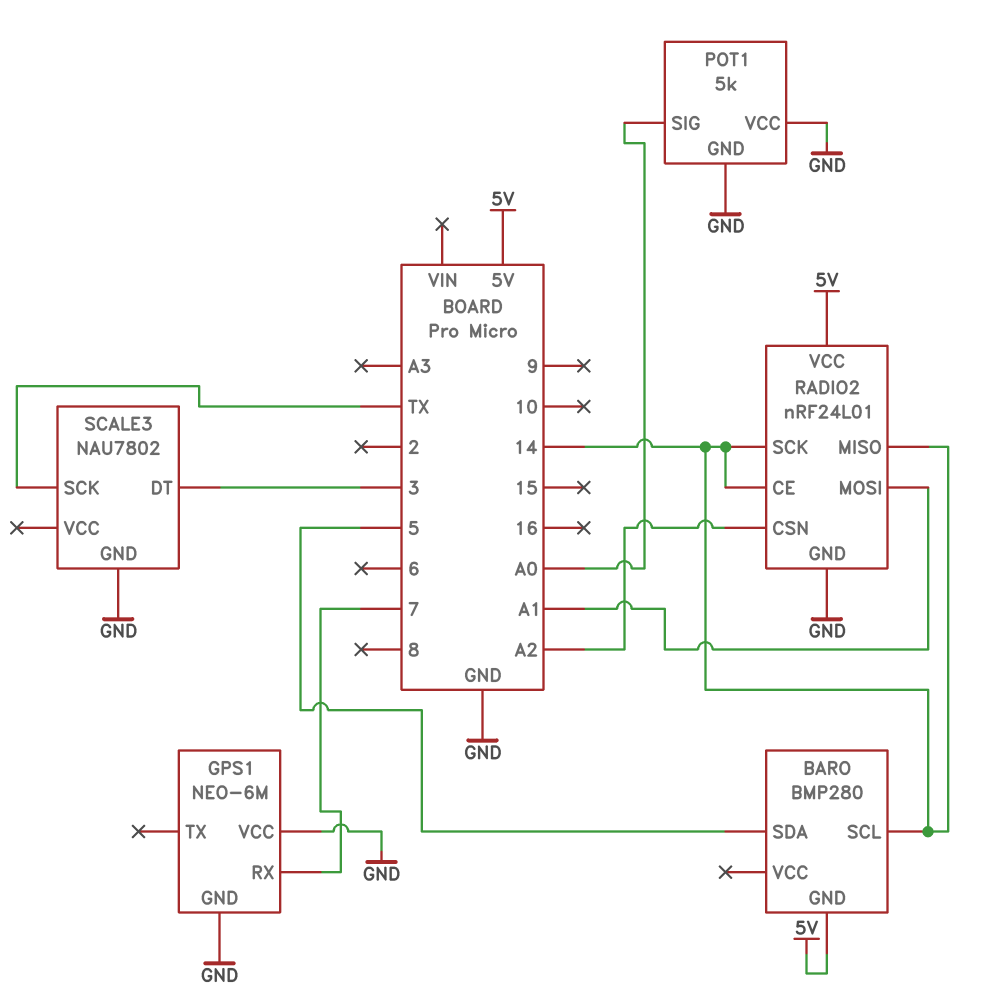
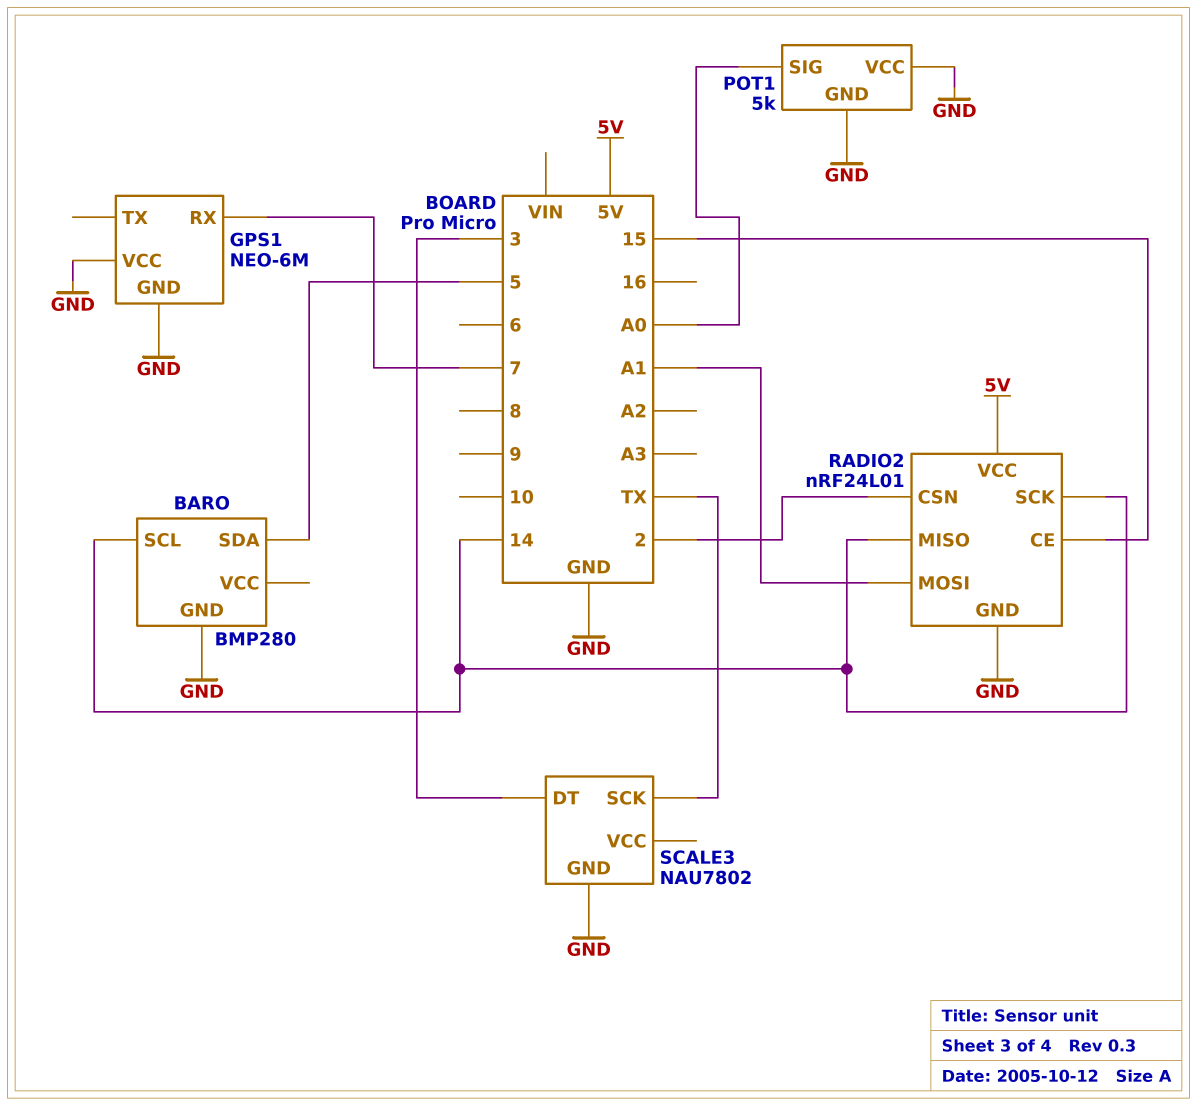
BARO pin GND: 5V -> GND
RADIO2 pin CE: 14 -> 15
RADIO2 pin CSN: A2 -> 2

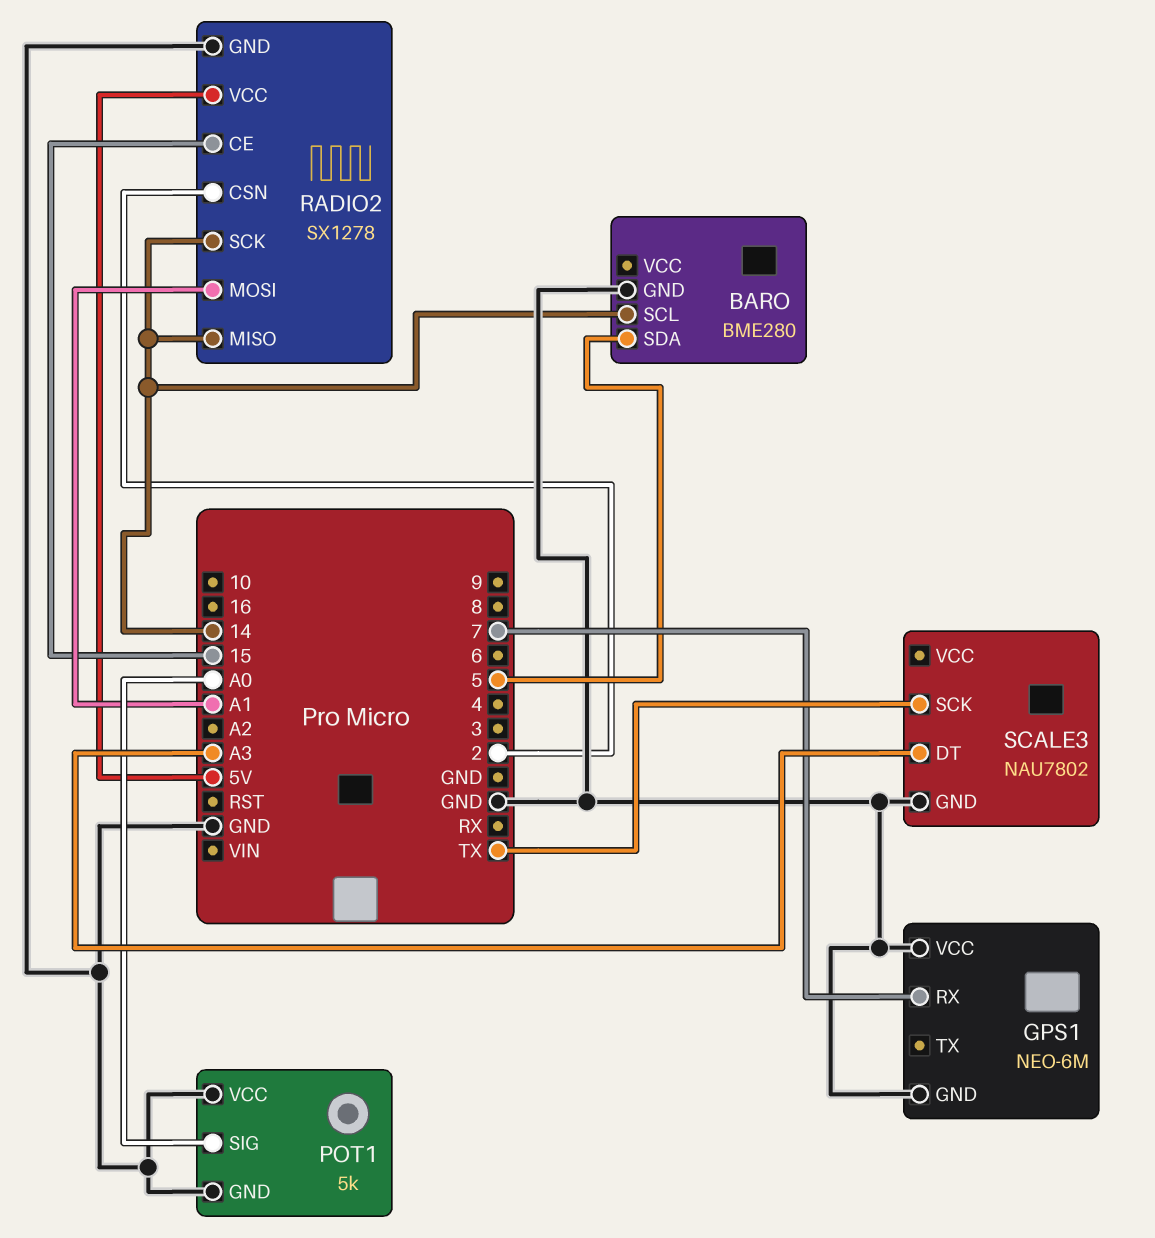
BARO: BMP280 -> BME280
RADIO2: nRF24L01 -> SX1278
SCALE3 pin DT: 3 -> A3

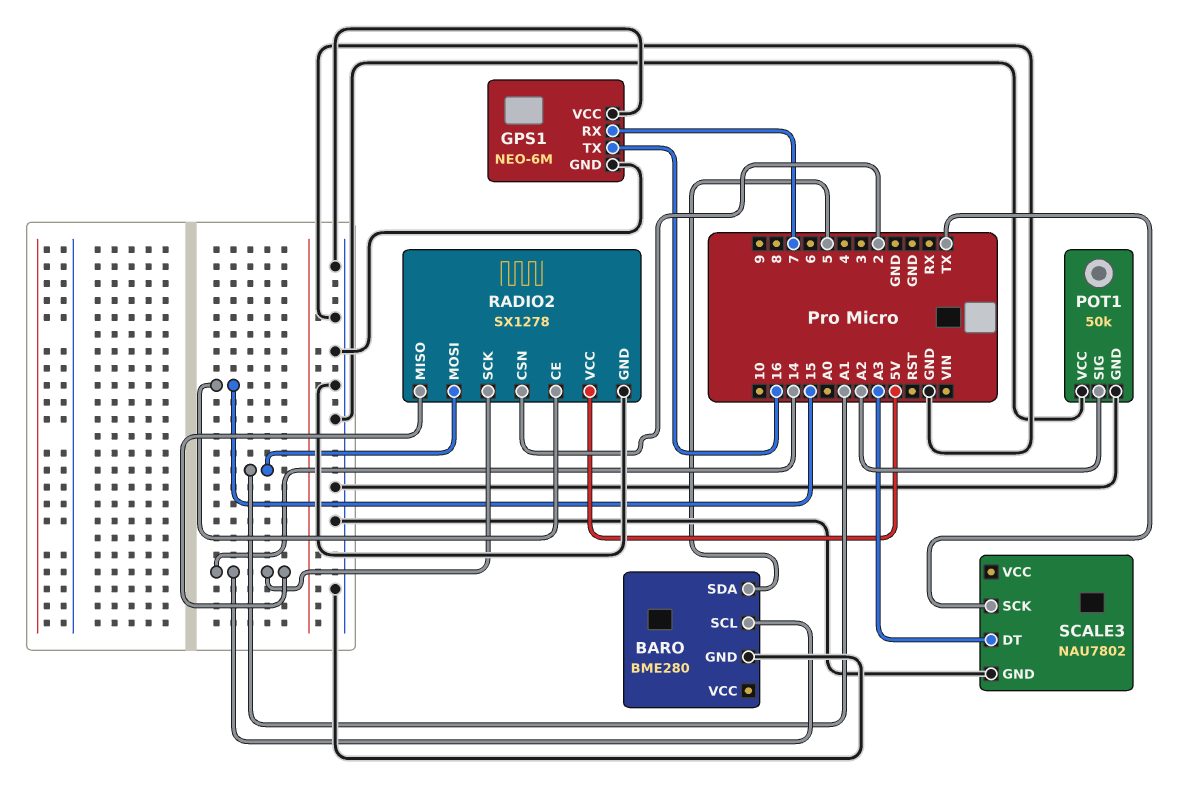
GPS1 pin TX: none -> 16
POT1: 5k -> 50k
POT1 pin SIG: A0 -> A2

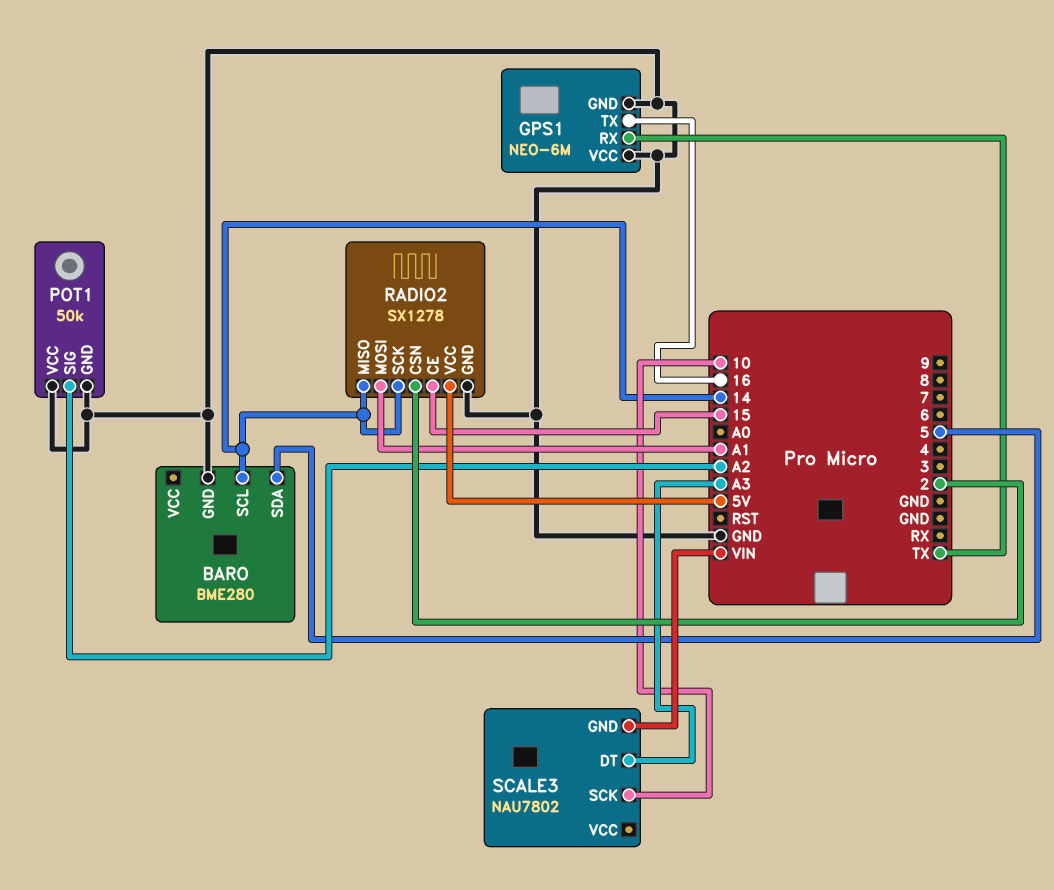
GPS1 pin RX: 7 -> TX
SCALE3 pin GND: GND -> VIN
SCALE3 pin SCK: TX -> 10

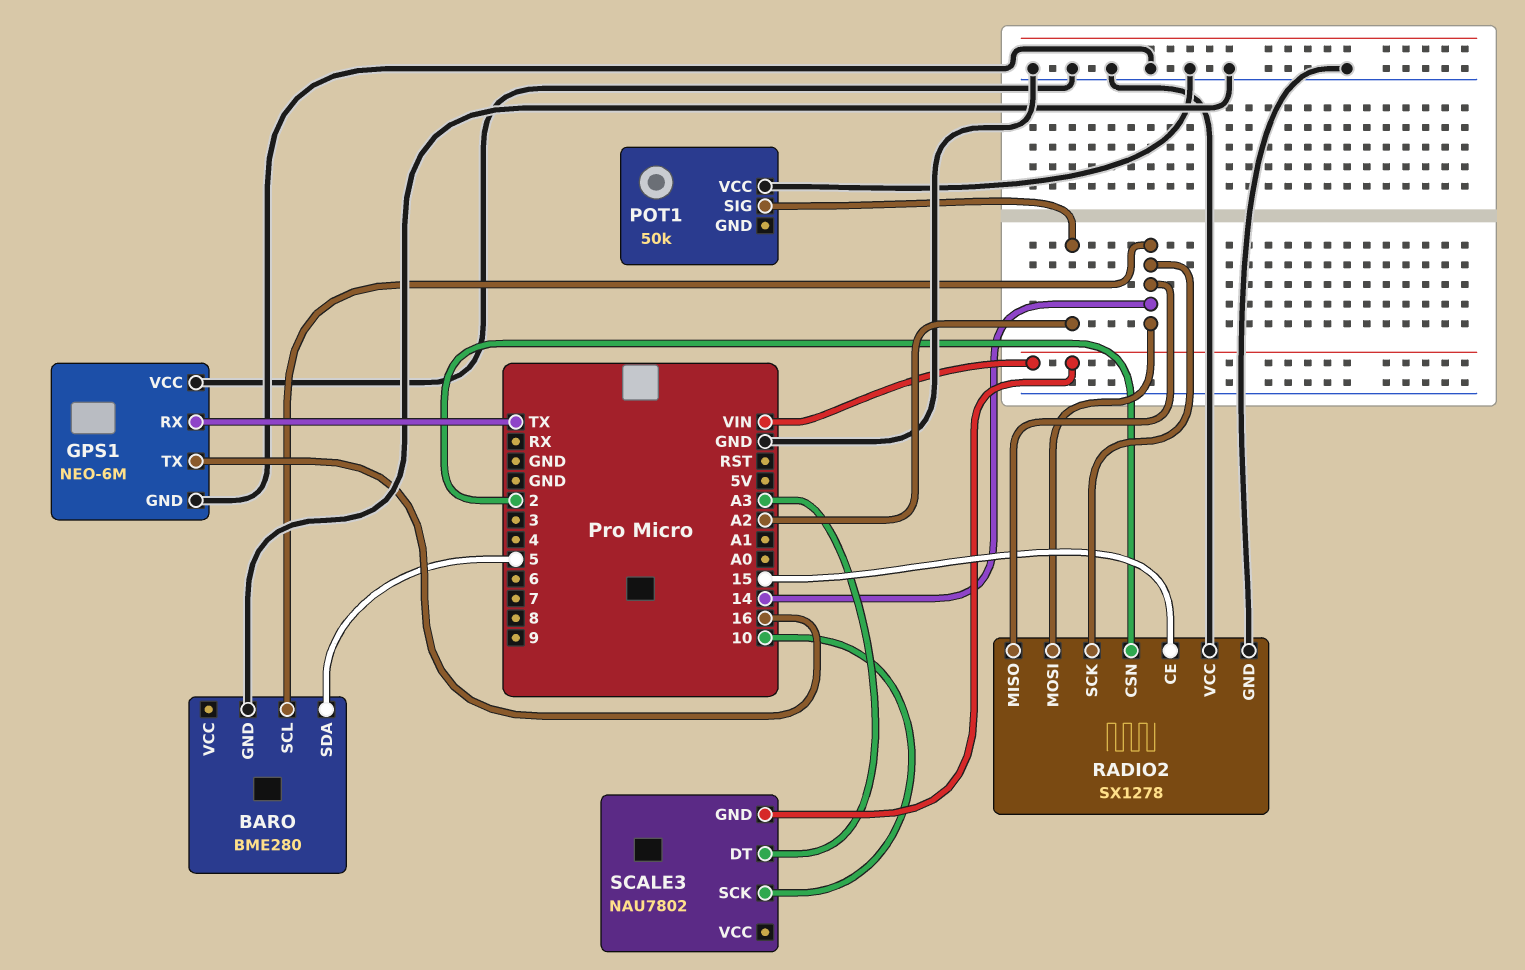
POT1 pin GND: GND -> none
RADIO2 pin MOSI: A1 -> 14
RADIO2 pin VCC: 5V -> GND

